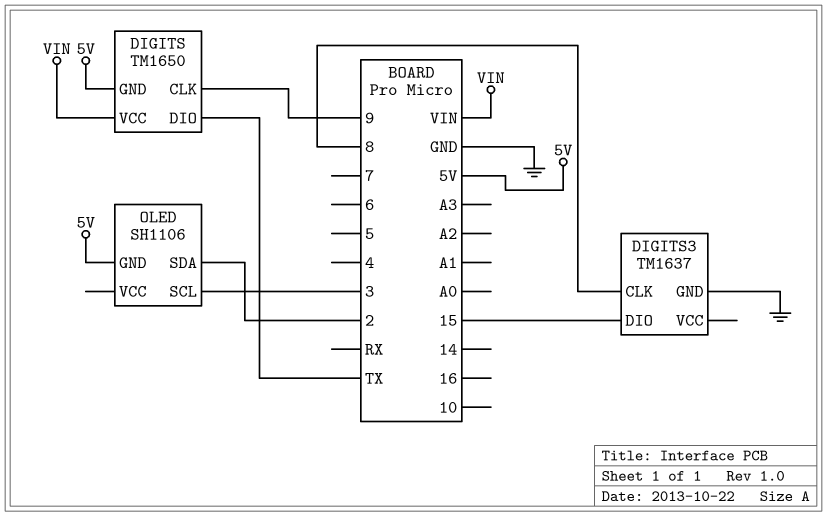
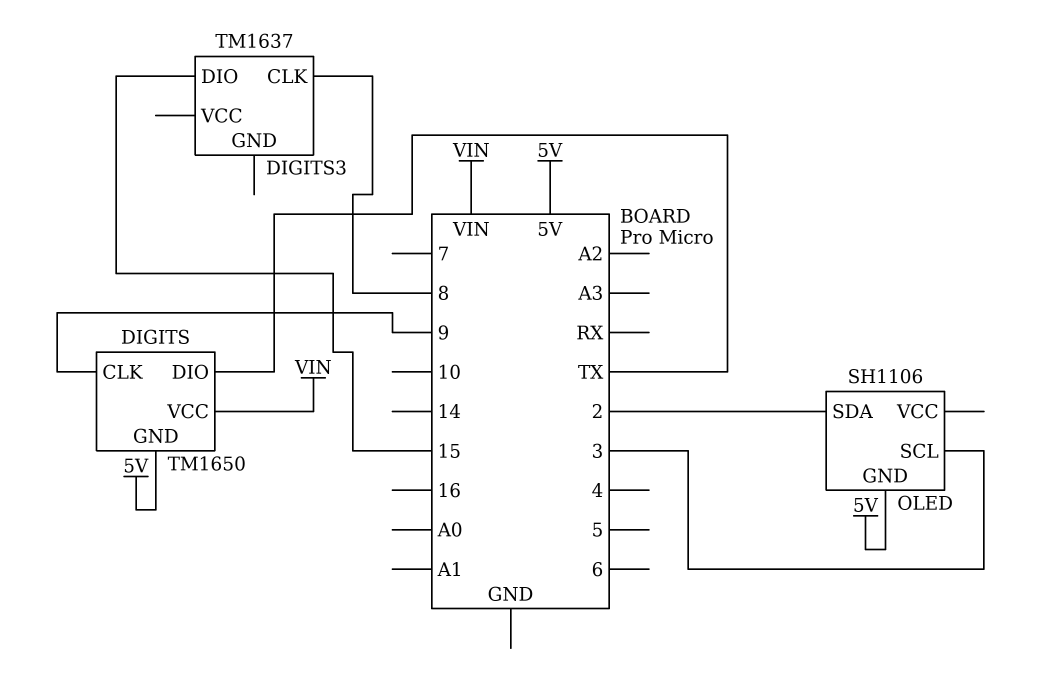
DIGITS3 pin GND: GND -> none

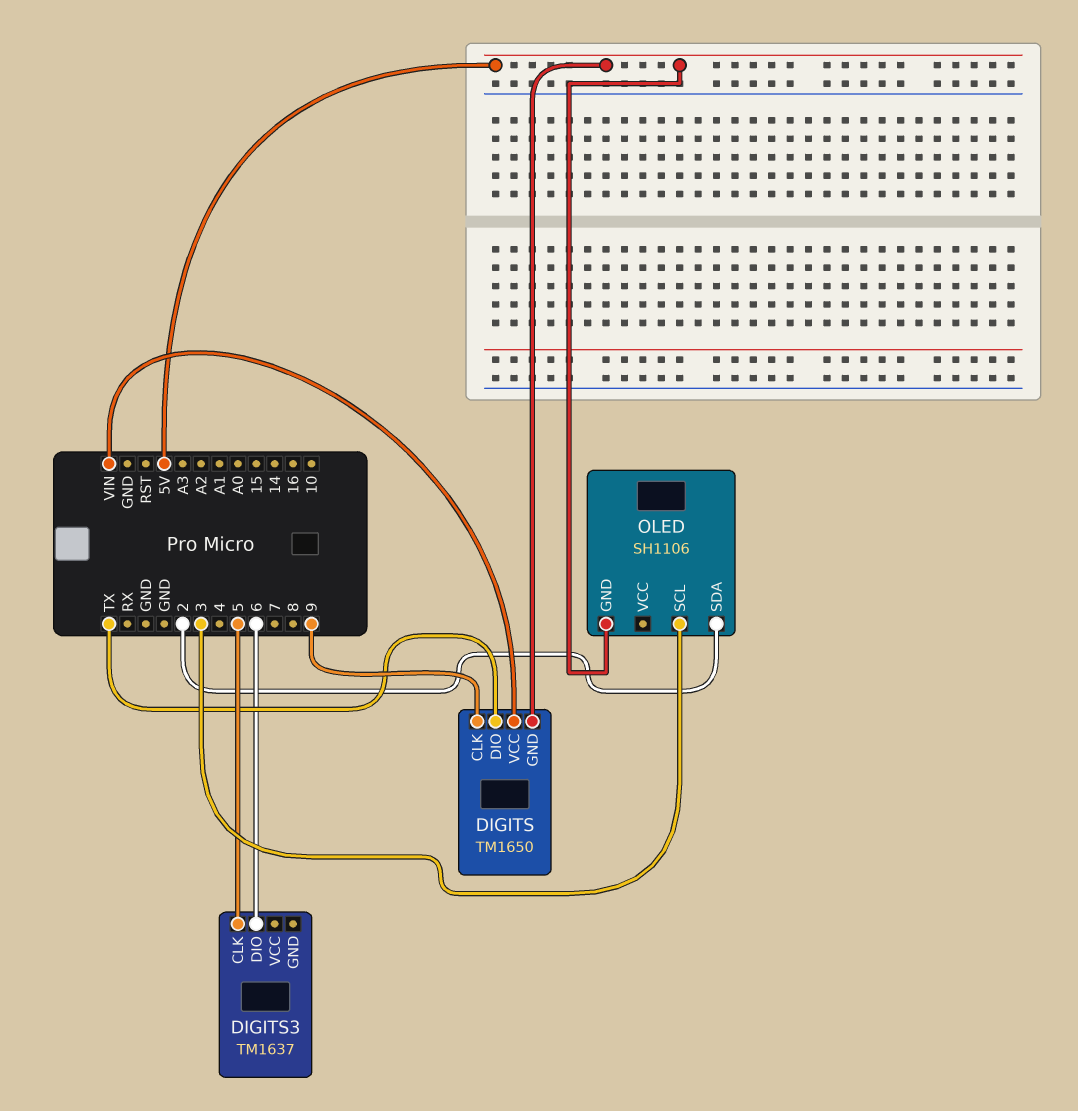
DIGITS3 pin CLK: 8 -> 5
DIGITS3 pin DIO: 15 -> 6

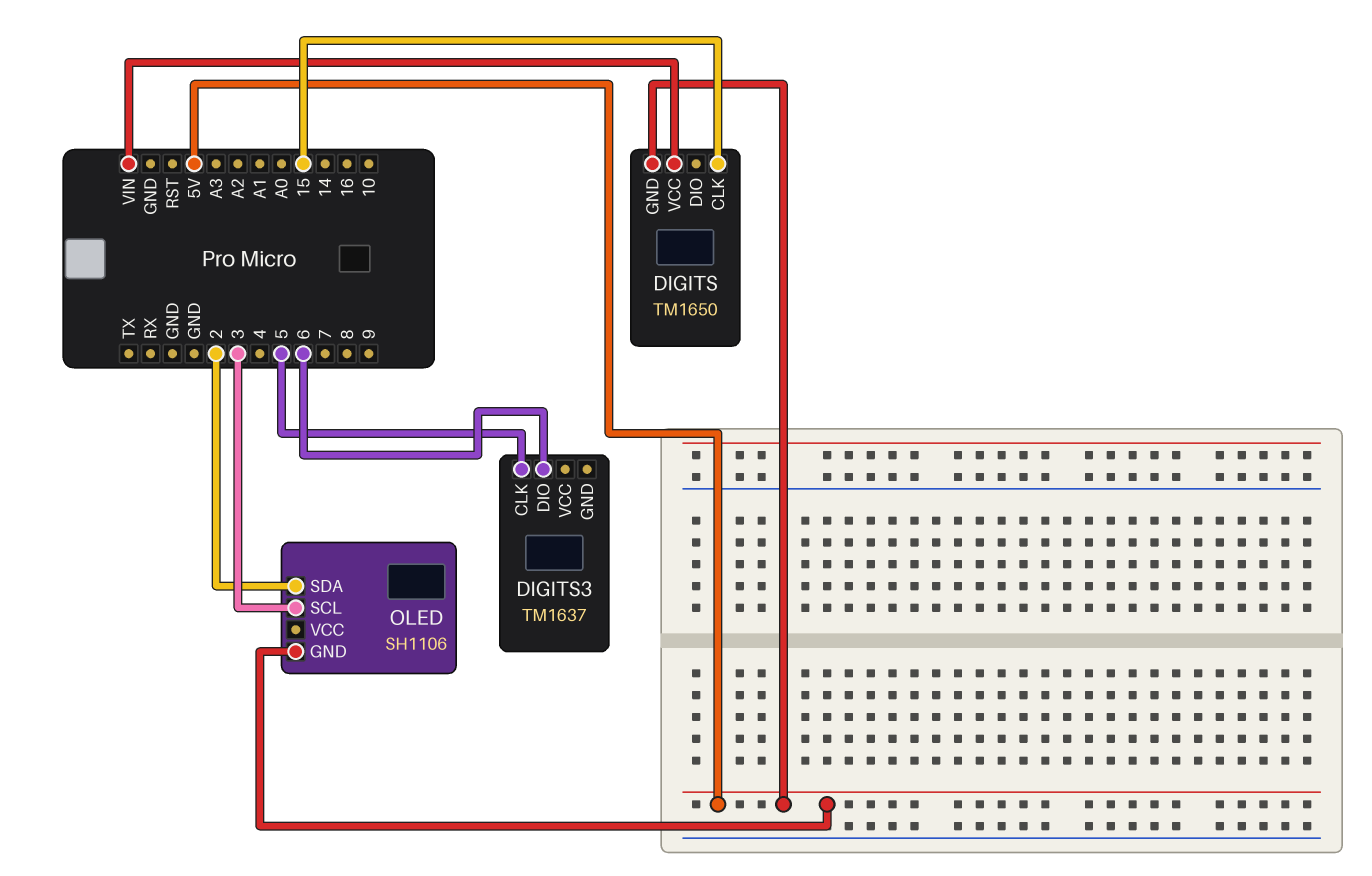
DIGITS pin CLK: 9 -> 15
DIGITS pin DIO: TX -> none

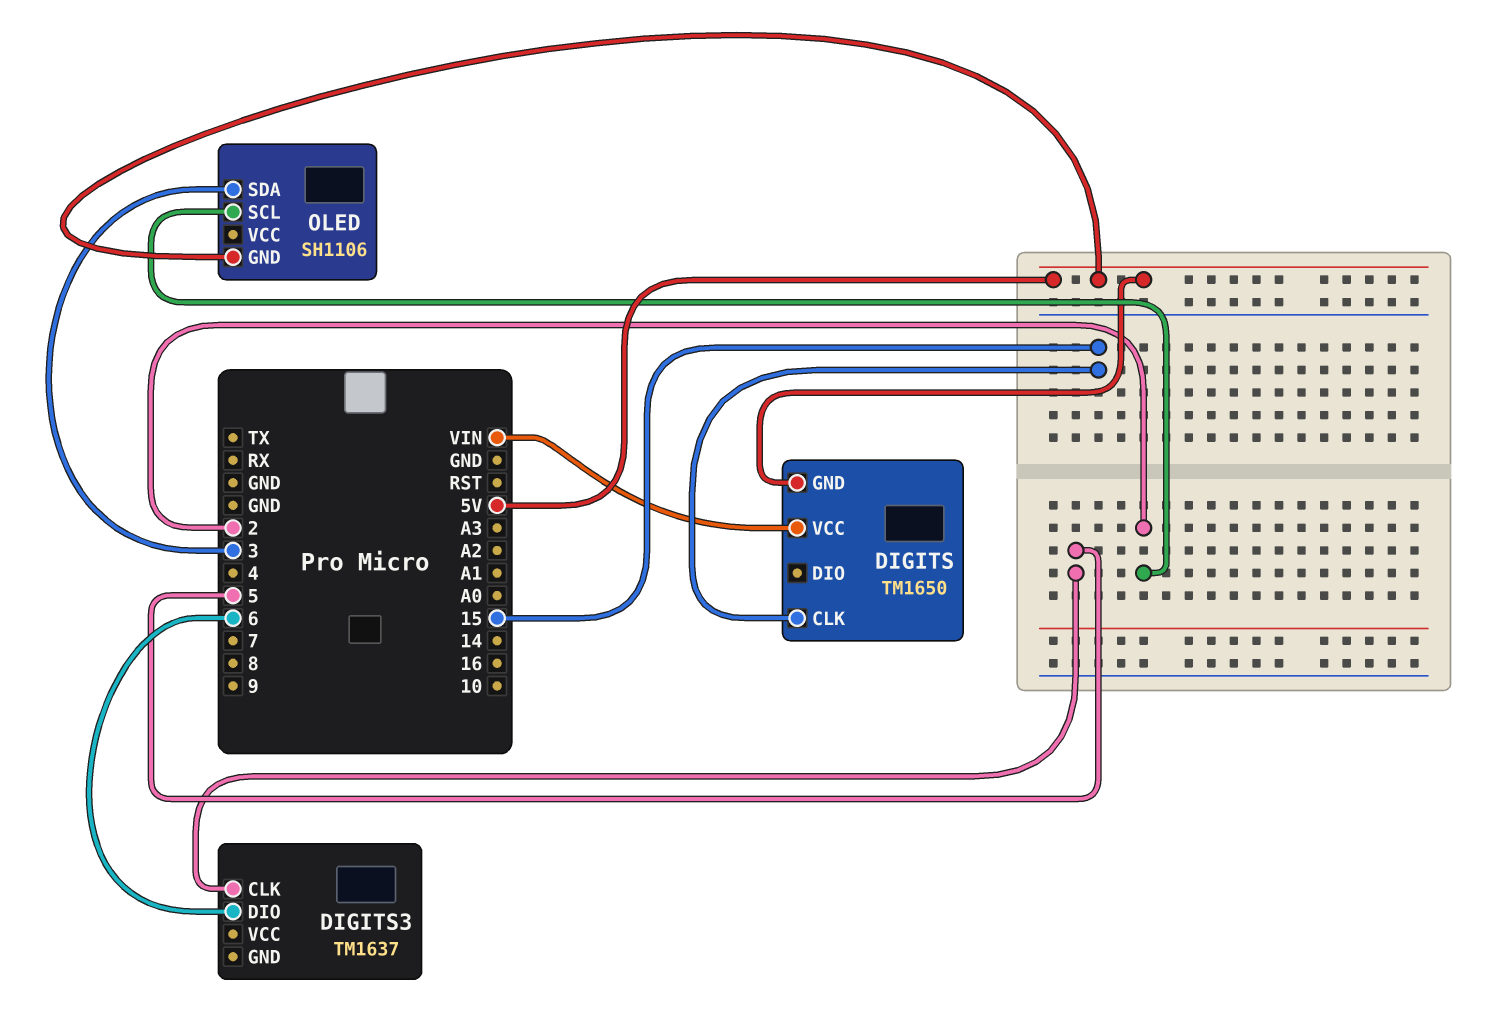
OLED pin SCL: 3 -> 2
OLED pin SDA: 2 -> 3

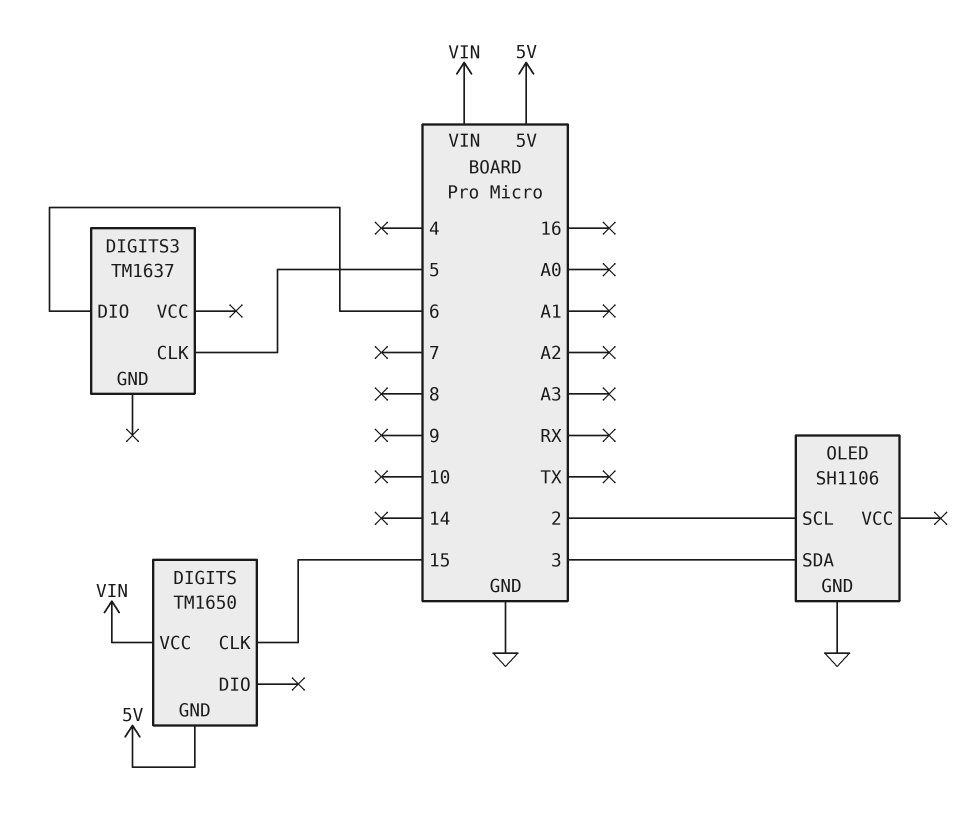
OLED pin GND: 5V -> GND

